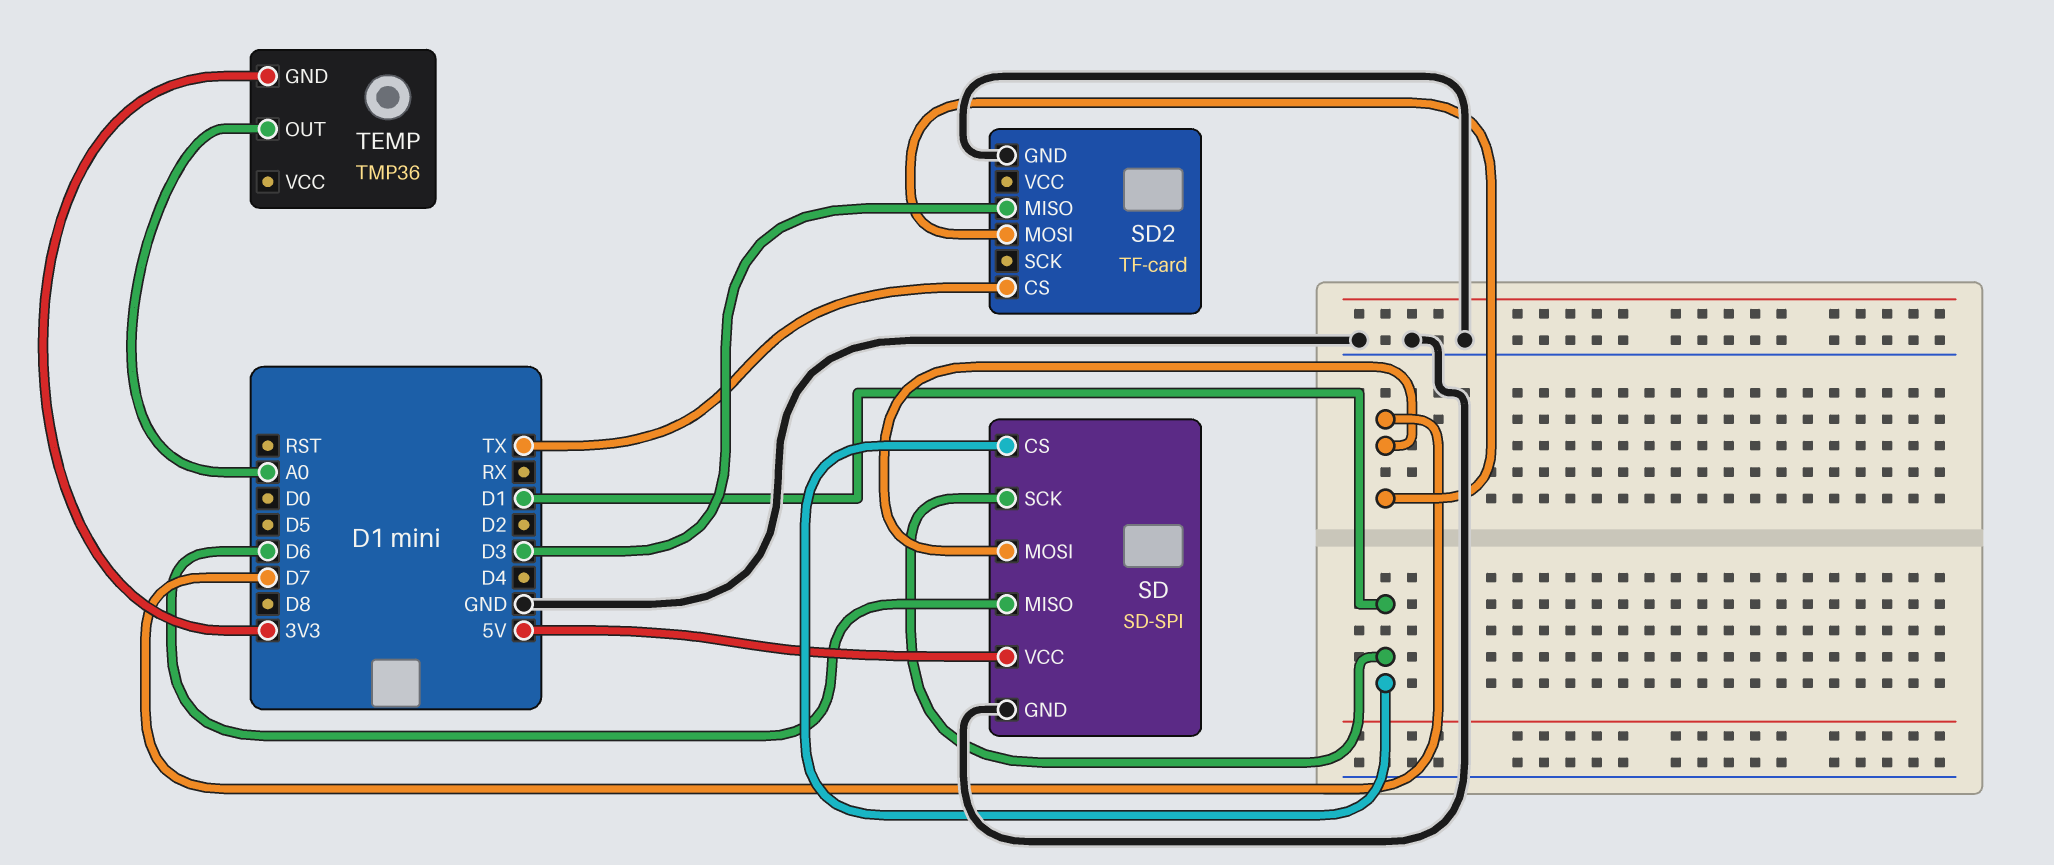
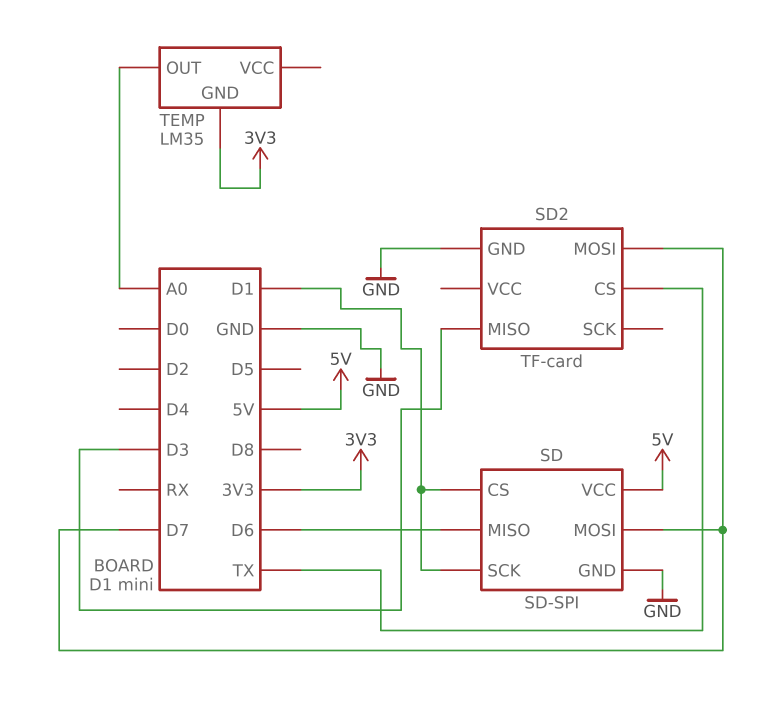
TEMP: TMP36 -> LM35

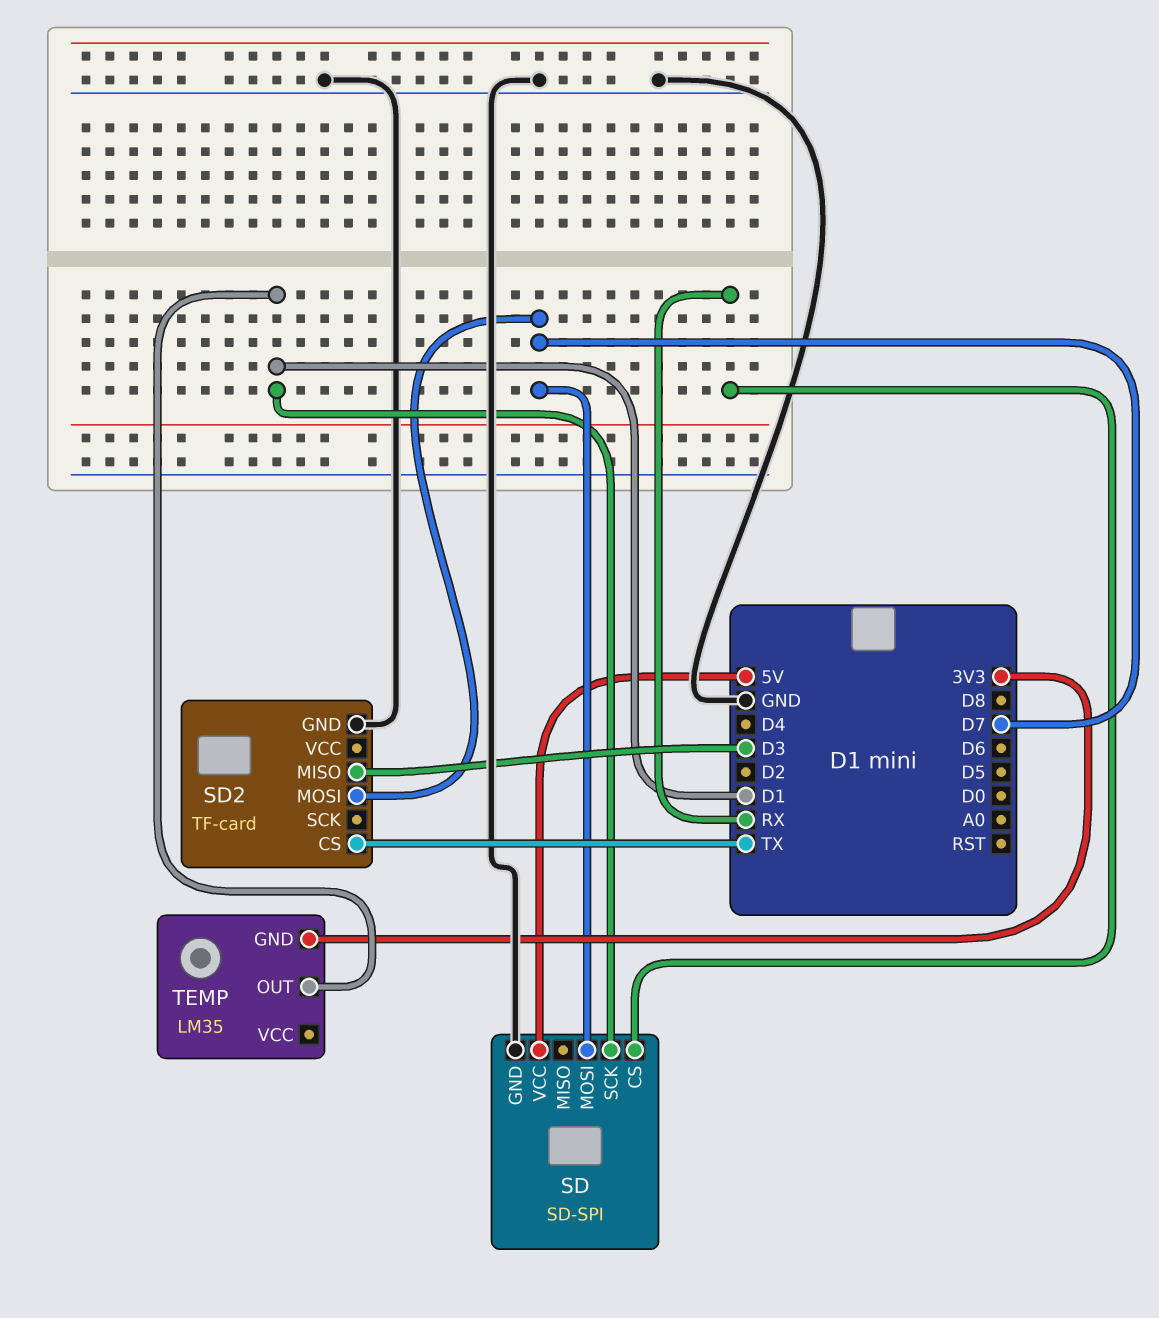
SD pin CS: D1 -> RX
SD pin MISO: D6 -> none
TEMP pin OUT: A0 -> D1

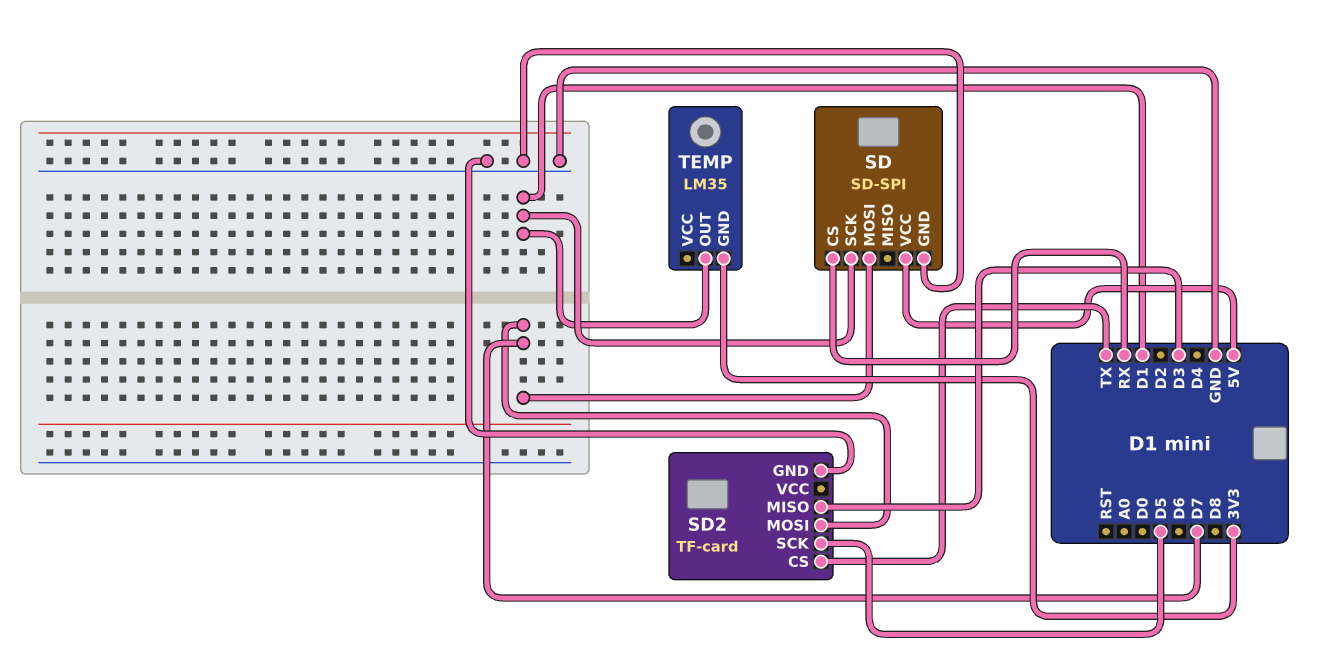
SD2 pin SCK: none -> D5

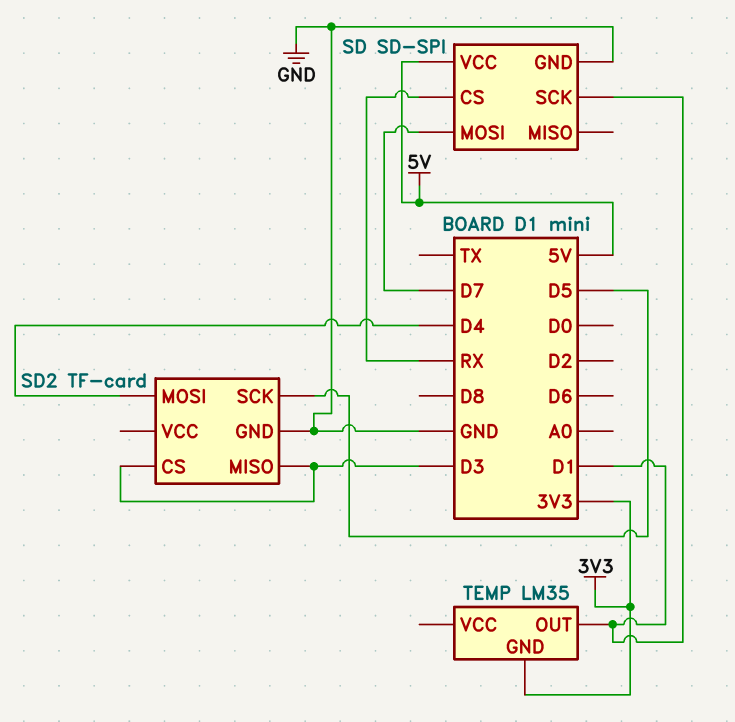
SD2 pin CS: TX -> D3
SD2 pin MOSI: D7 -> D4

